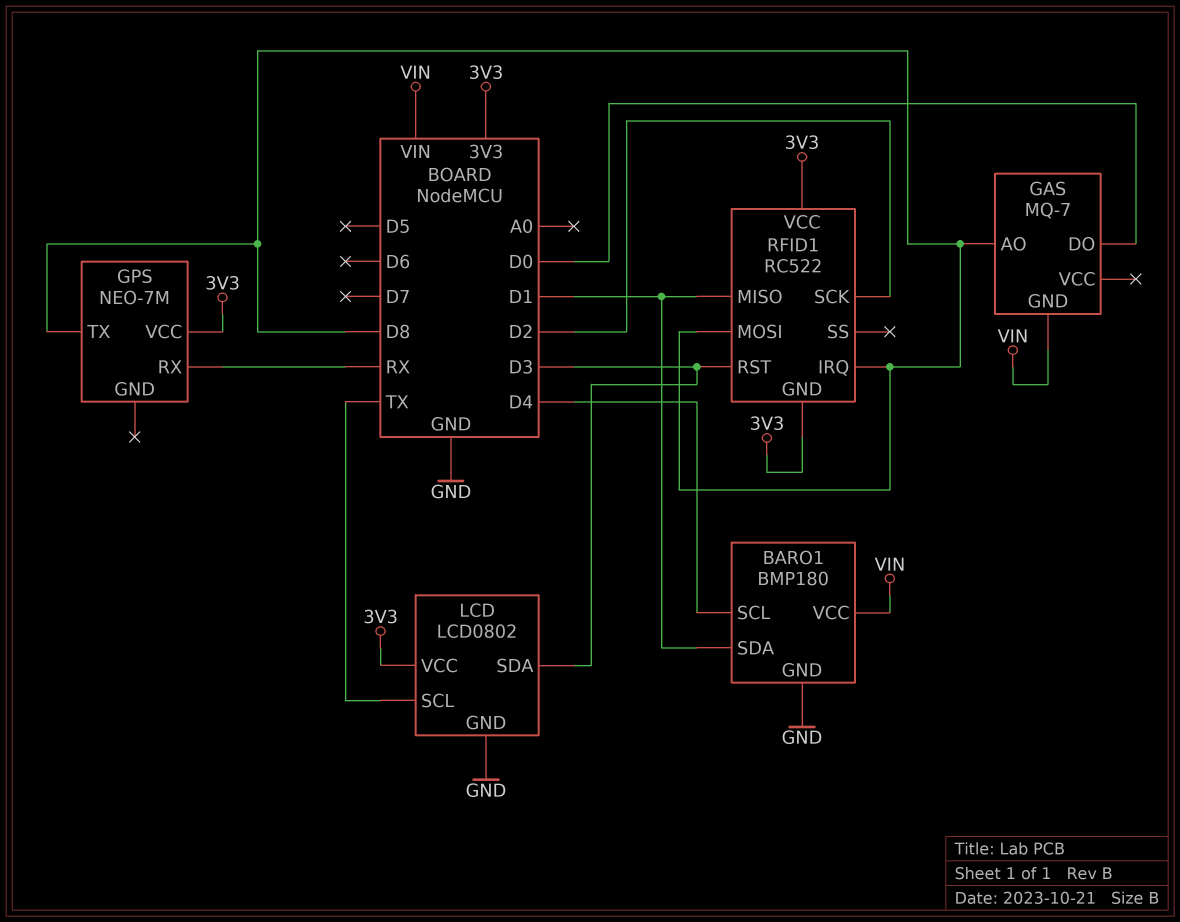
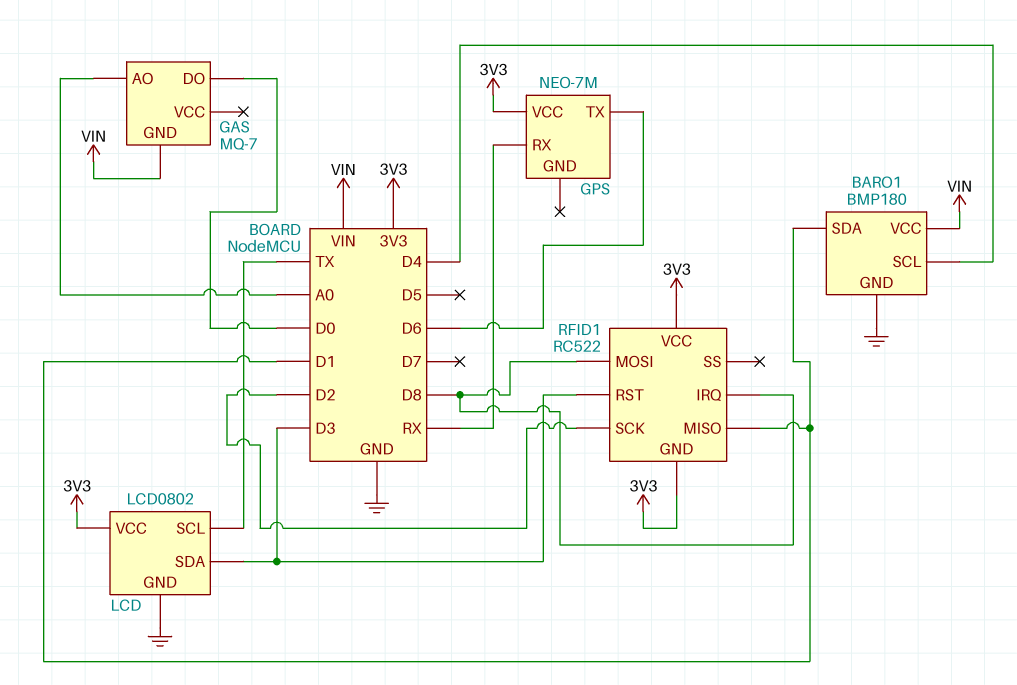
GAS pin AO: D8 -> A0
GPS pin TX: D8 -> D6

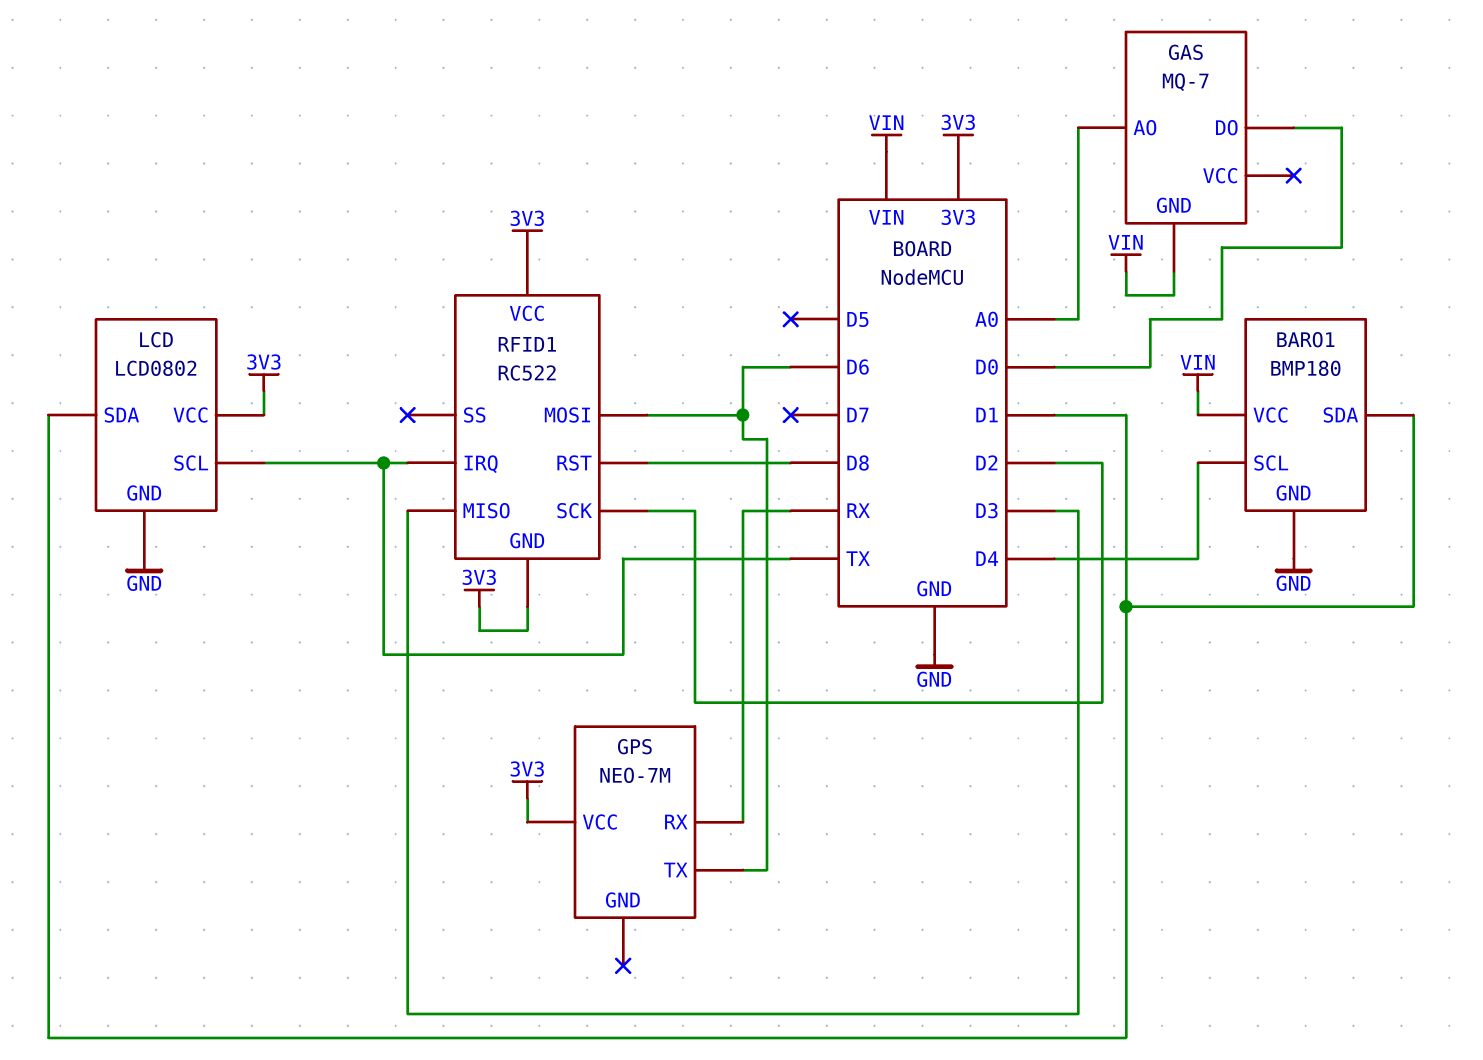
LCD pin SDA: D3 -> D1
RFID1 pin IRQ: D8 -> TX
RFID1 pin MISO: D1 -> D3
RFID1 pin MOSI: D8 -> D6
RFID1 pin RST: D3 -> D8

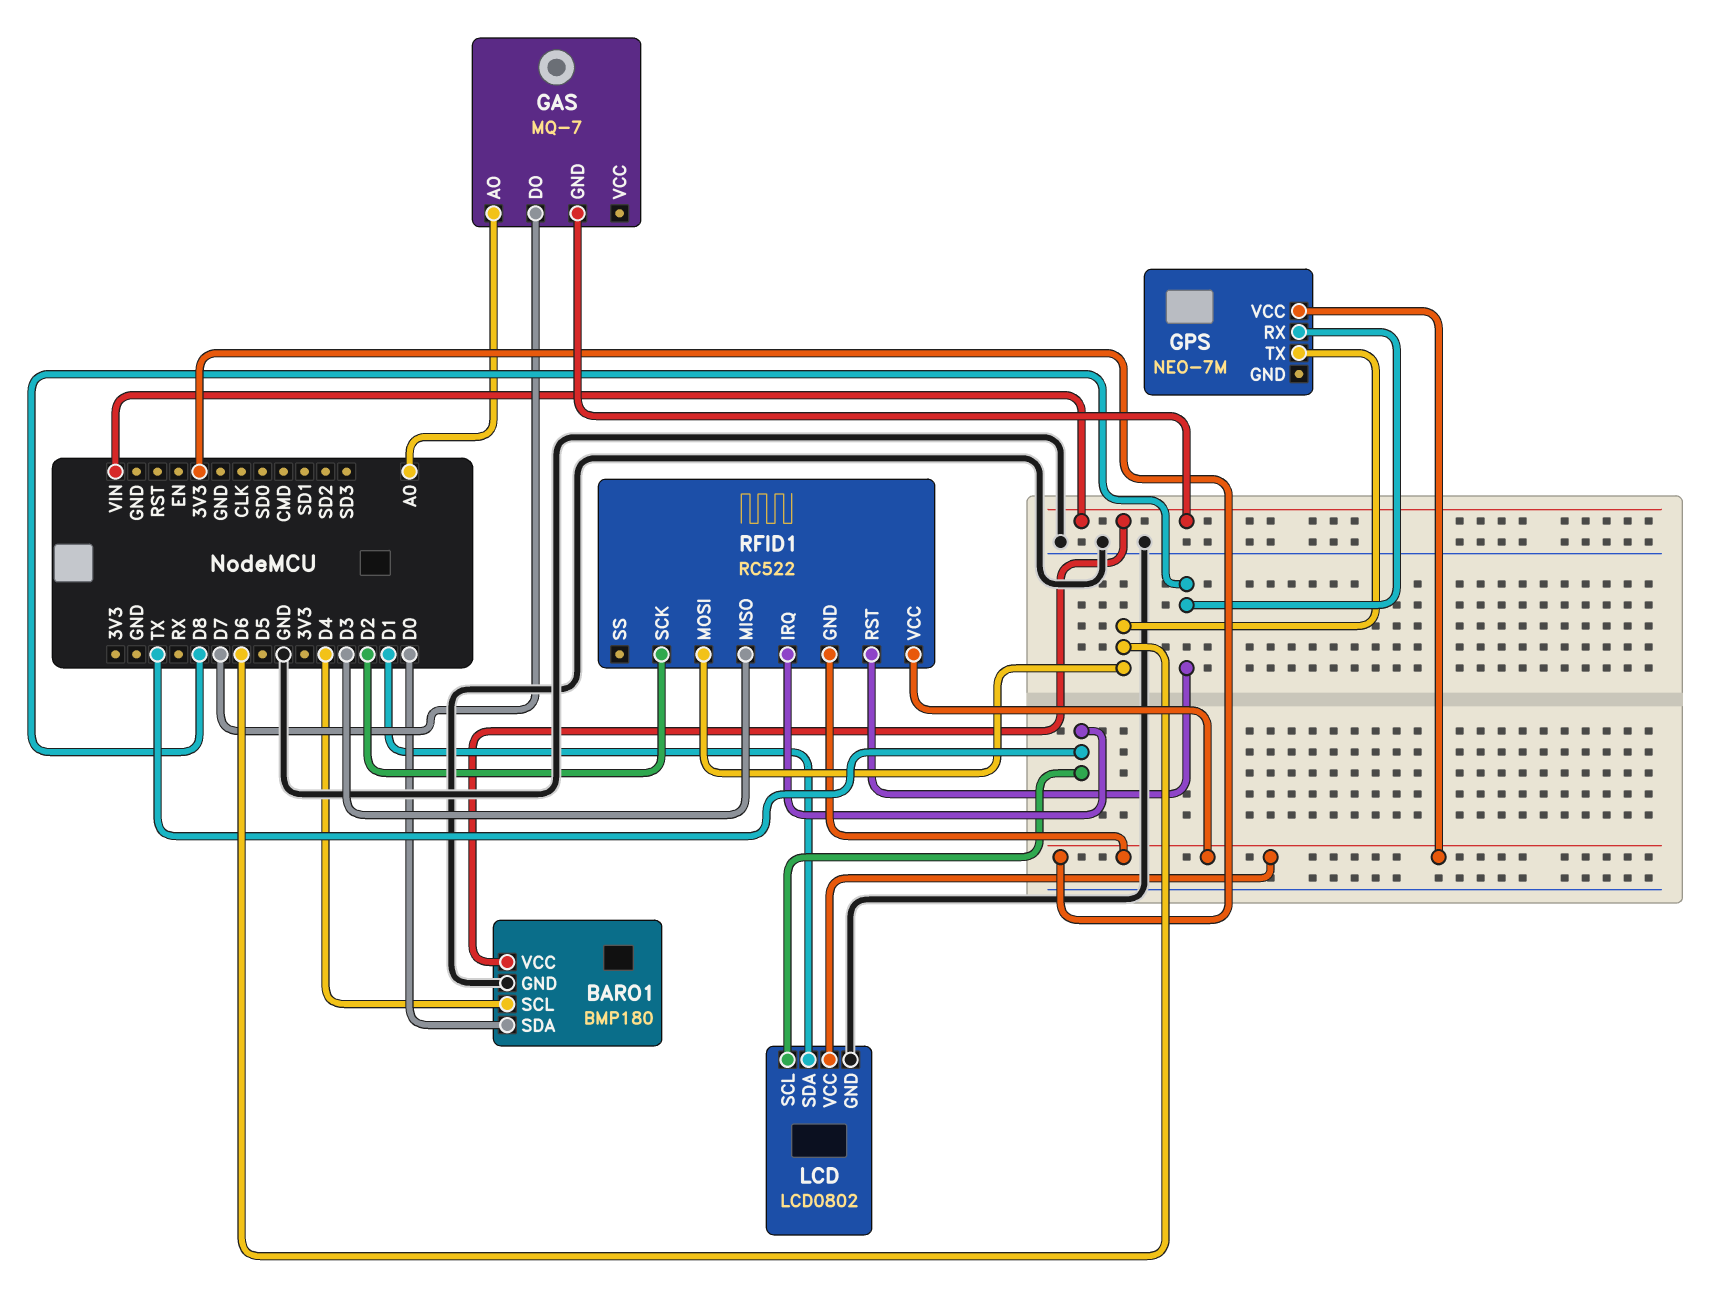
BARO1 pin SDA: D1 -> D0
GAS pin DO: D0 -> D7
GPS pin RX: RX -> D8

